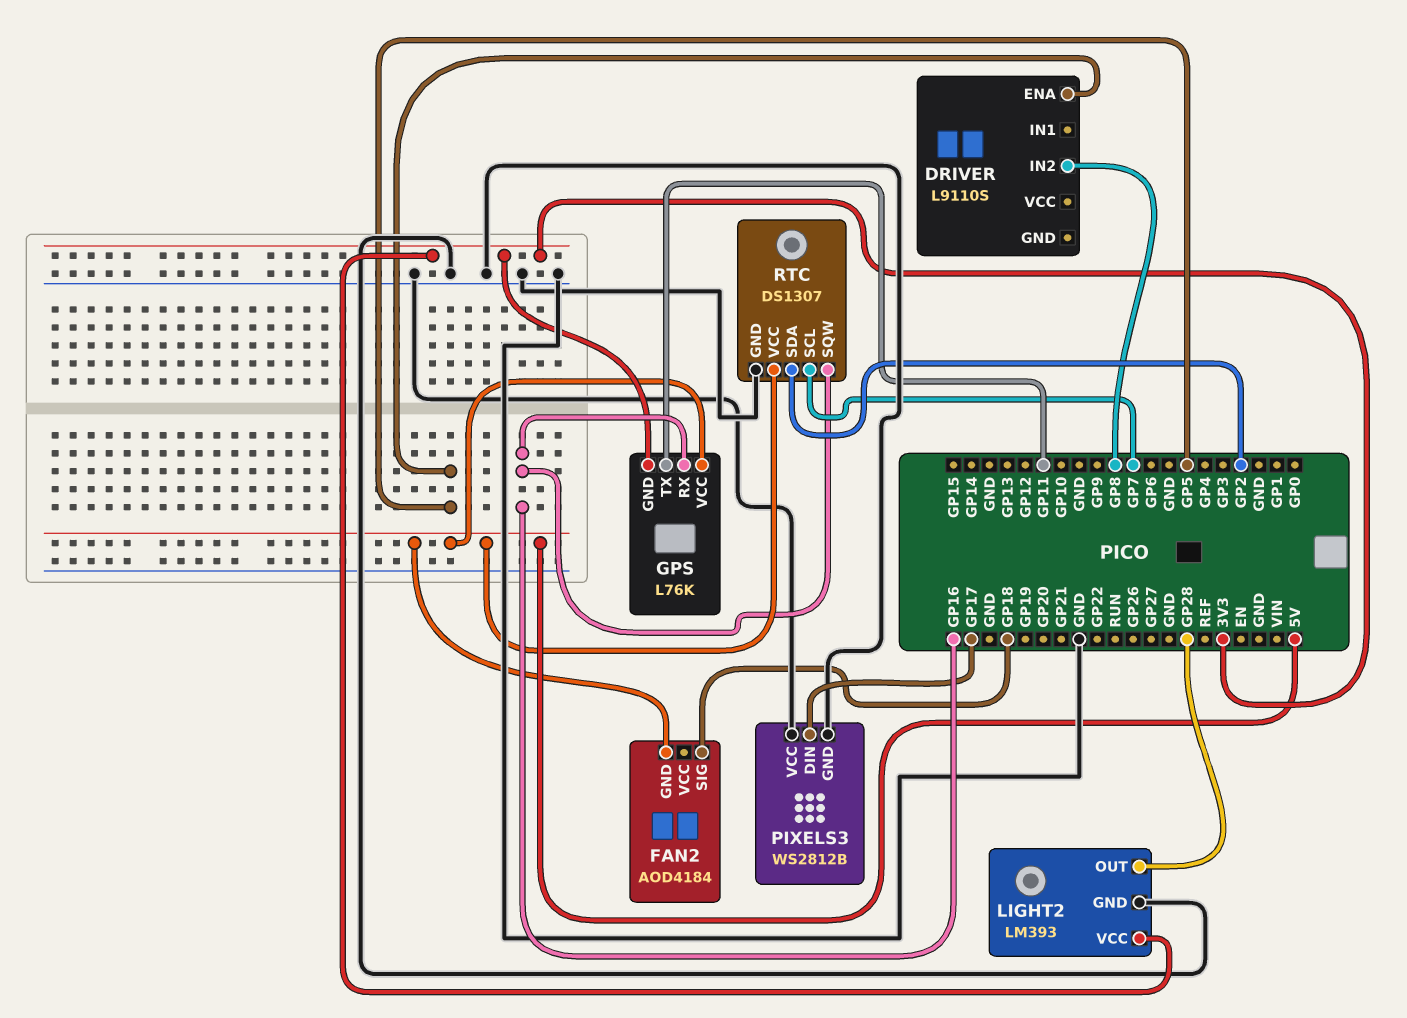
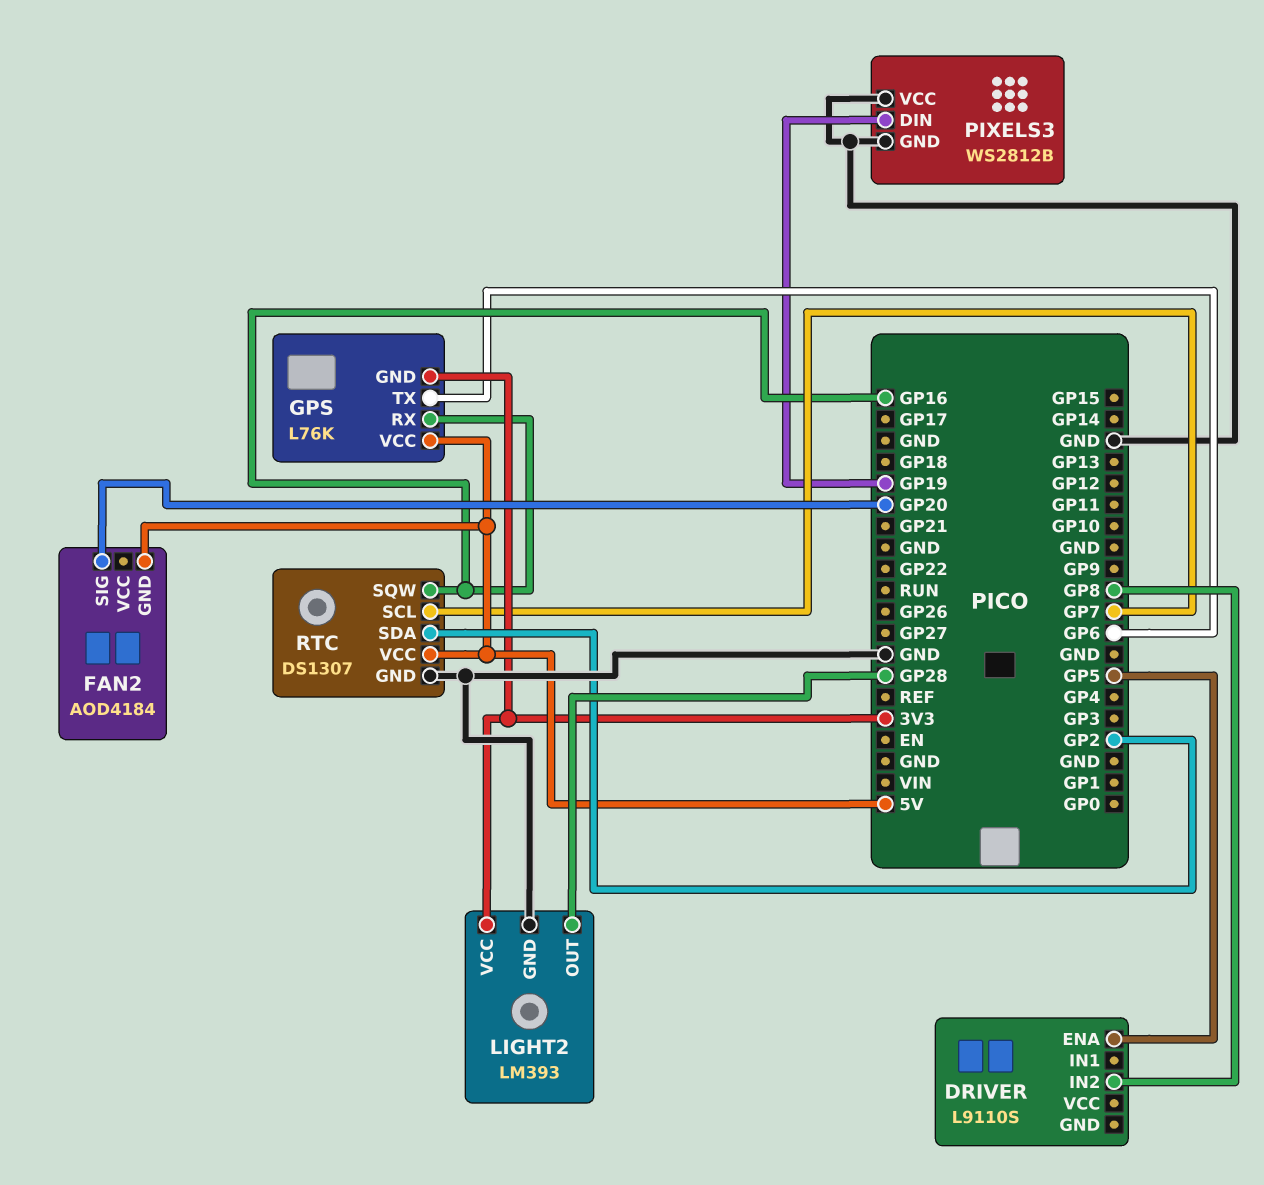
FAN2 pin SIG: GP18 -> GP20
GPS pin TX: GP11 -> GP6
PIXELS3 pin DIN: GP17 -> GP19

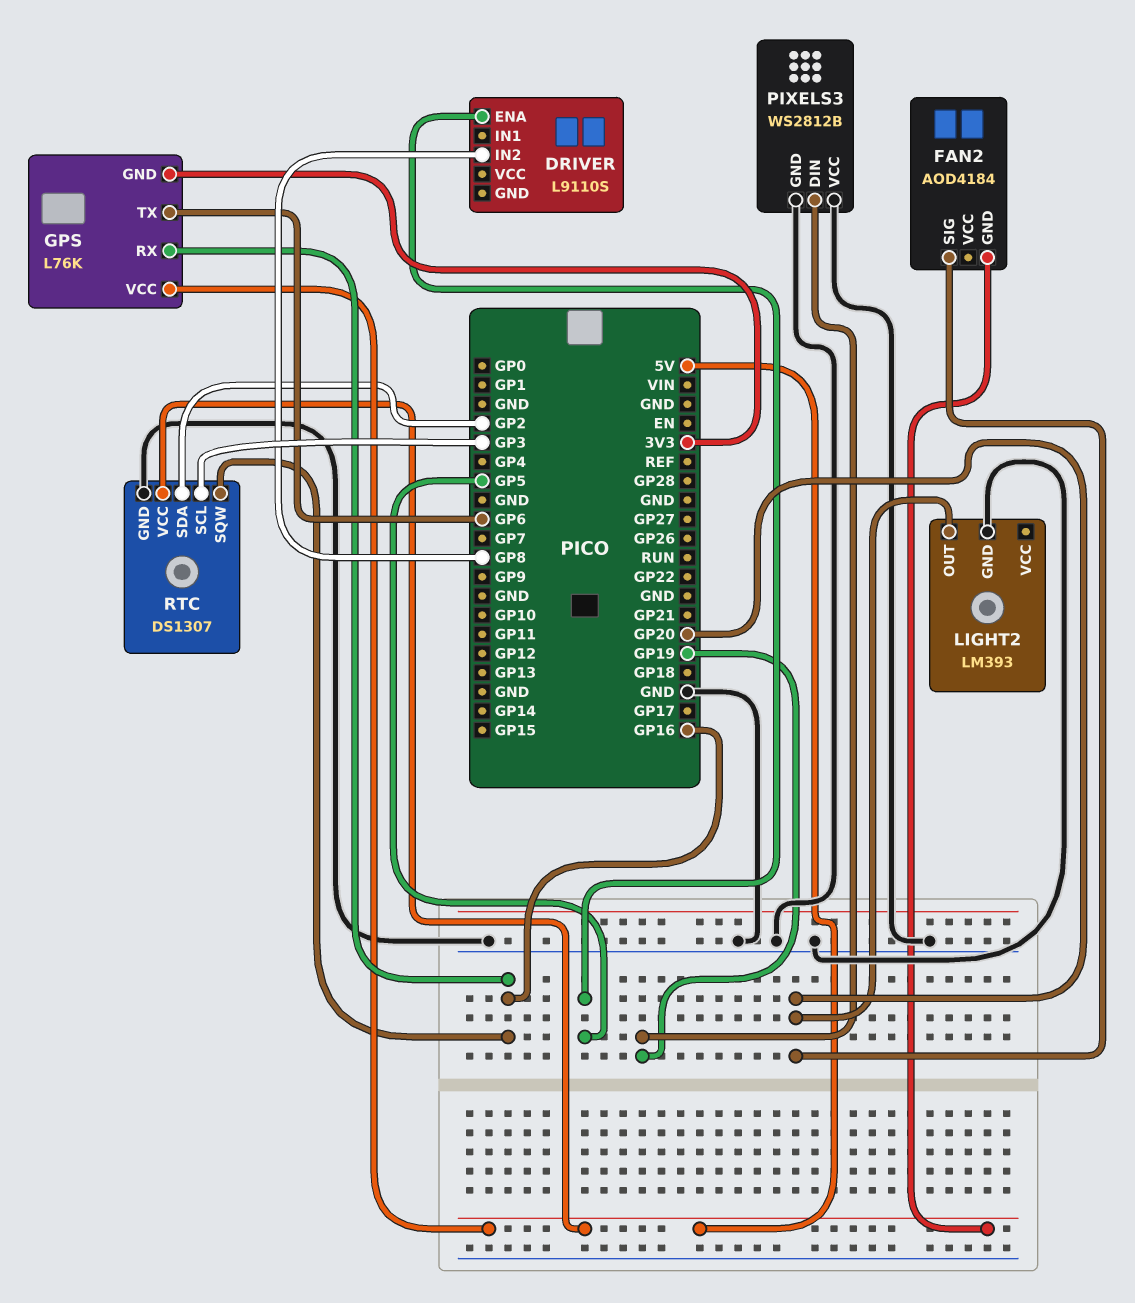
LIGHT2 pin OUT: GP28 -> GP20
LIGHT2 pin VCC: 3V3 -> none
RTC pin SCL: GP7 -> GP3

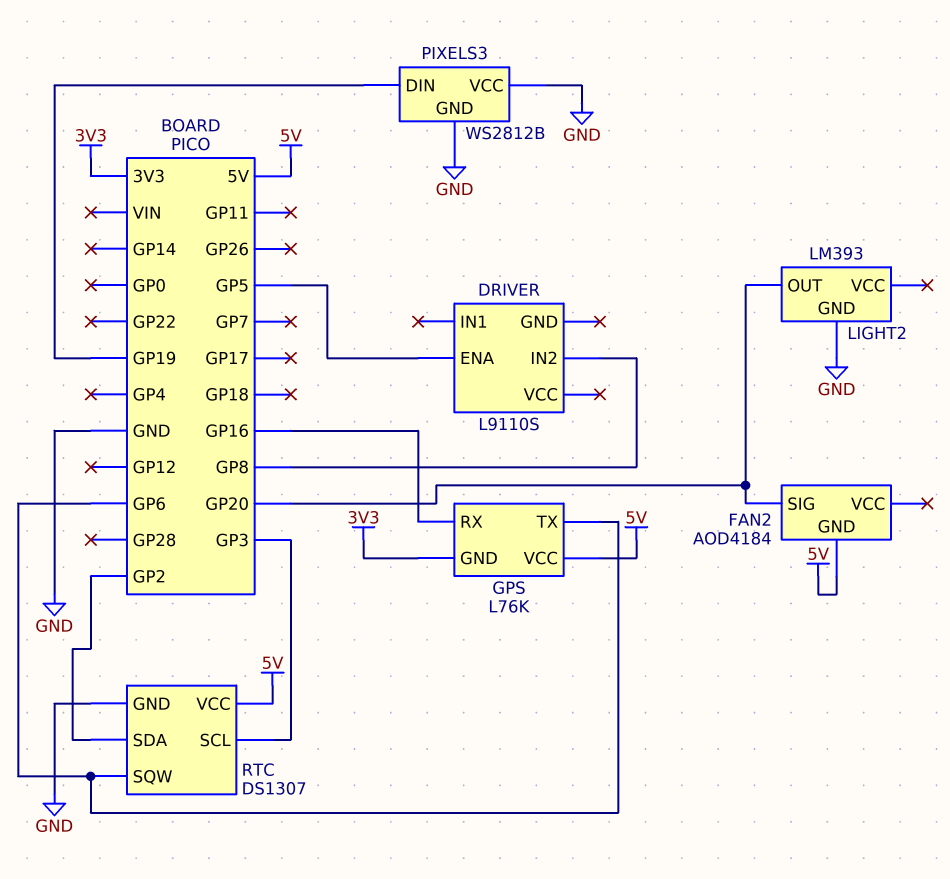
RTC pin SQW: GP16 -> GP6

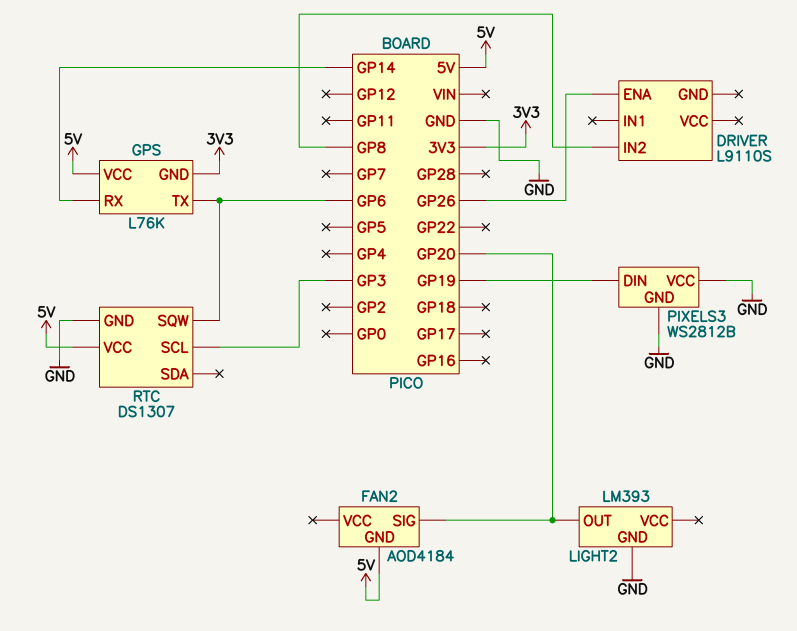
DRIVER pin ENA: GP5 -> GP26
GPS pin RX: GP16 -> GP14
RTC pin SDA: GP2 -> none

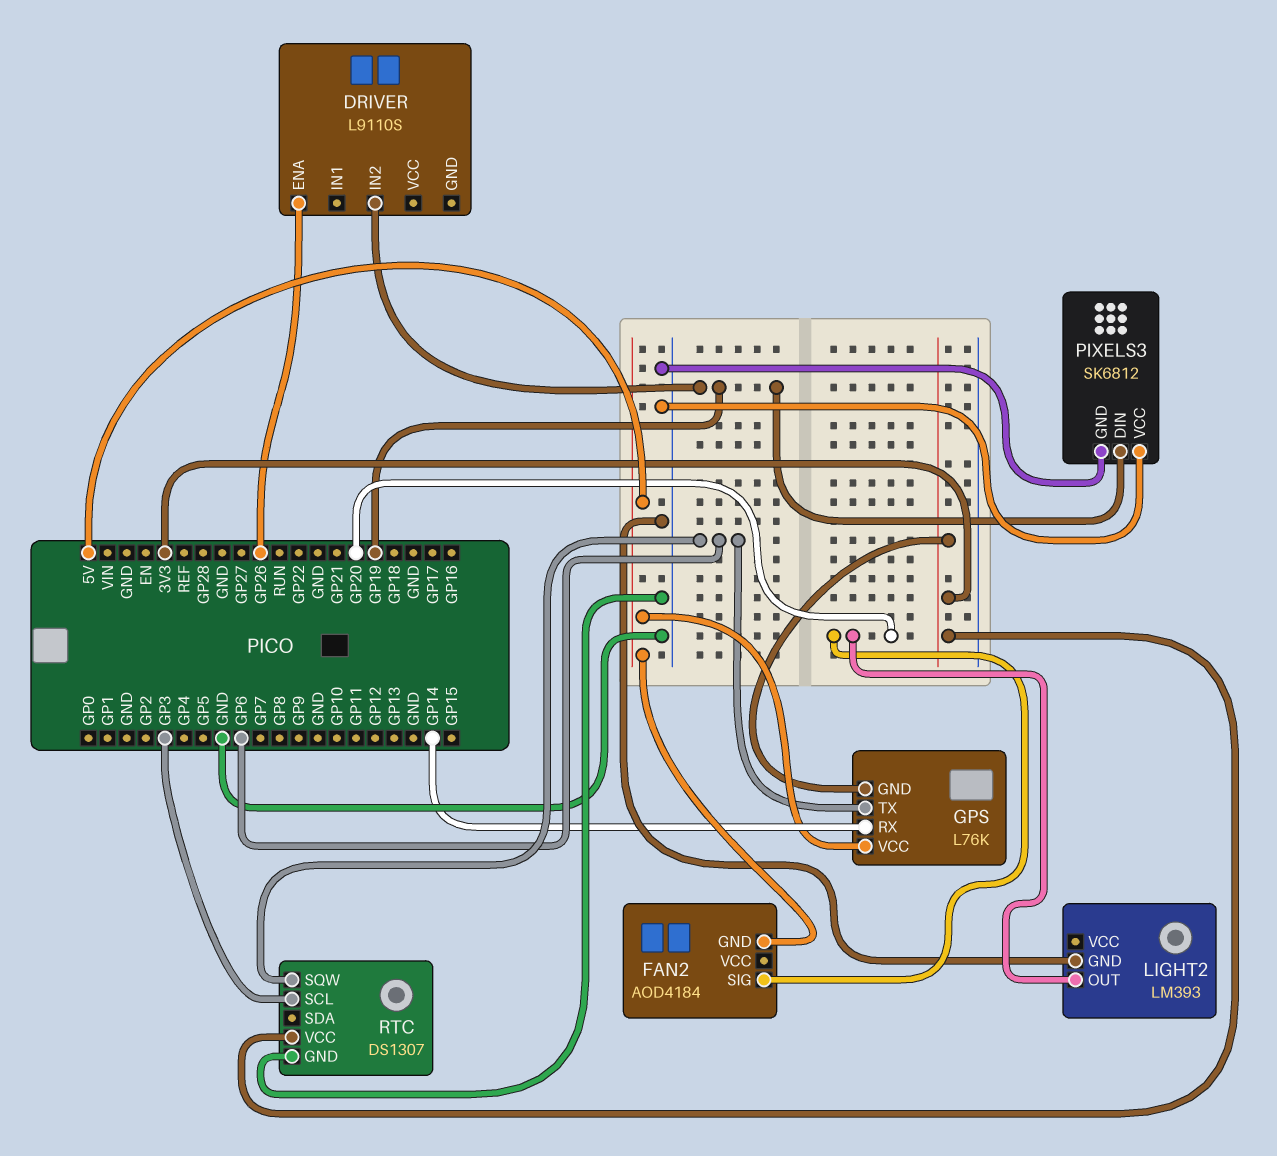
DRIVER pin IN2: GP8 -> GP19
PIXELS3: WS2812B -> SK6812
RTC pin VCC: 5V -> 3V3

